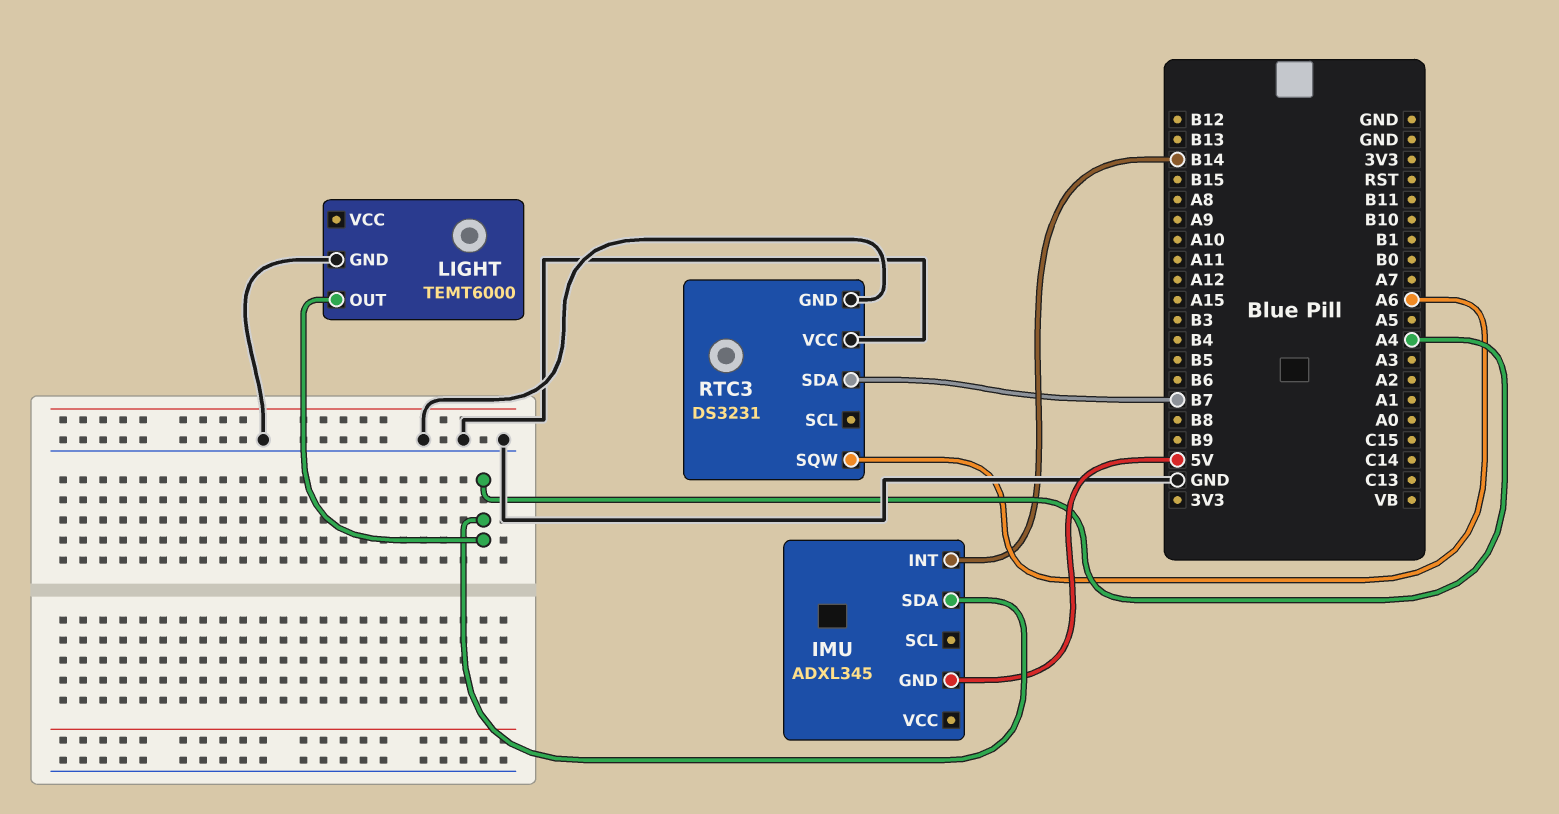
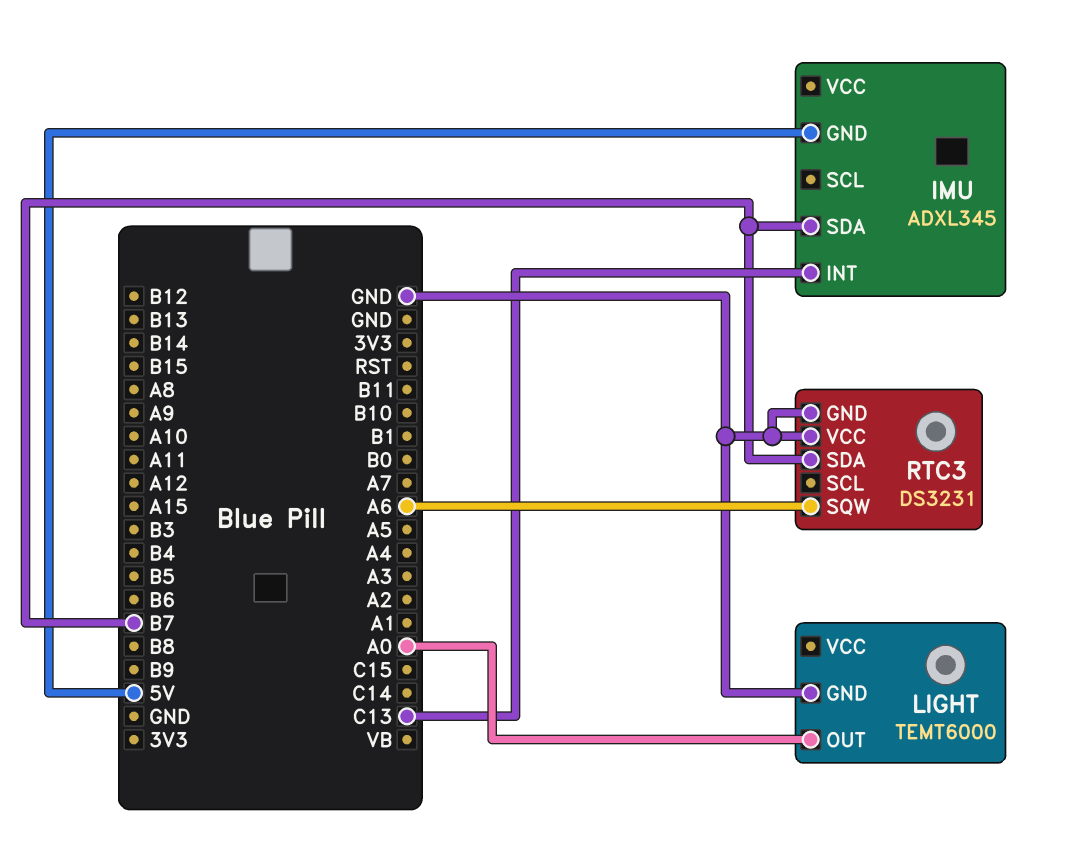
IMU pin INT: B14 -> C13
IMU pin SDA: A4 -> B7
LIGHT pin OUT: A4 -> A0

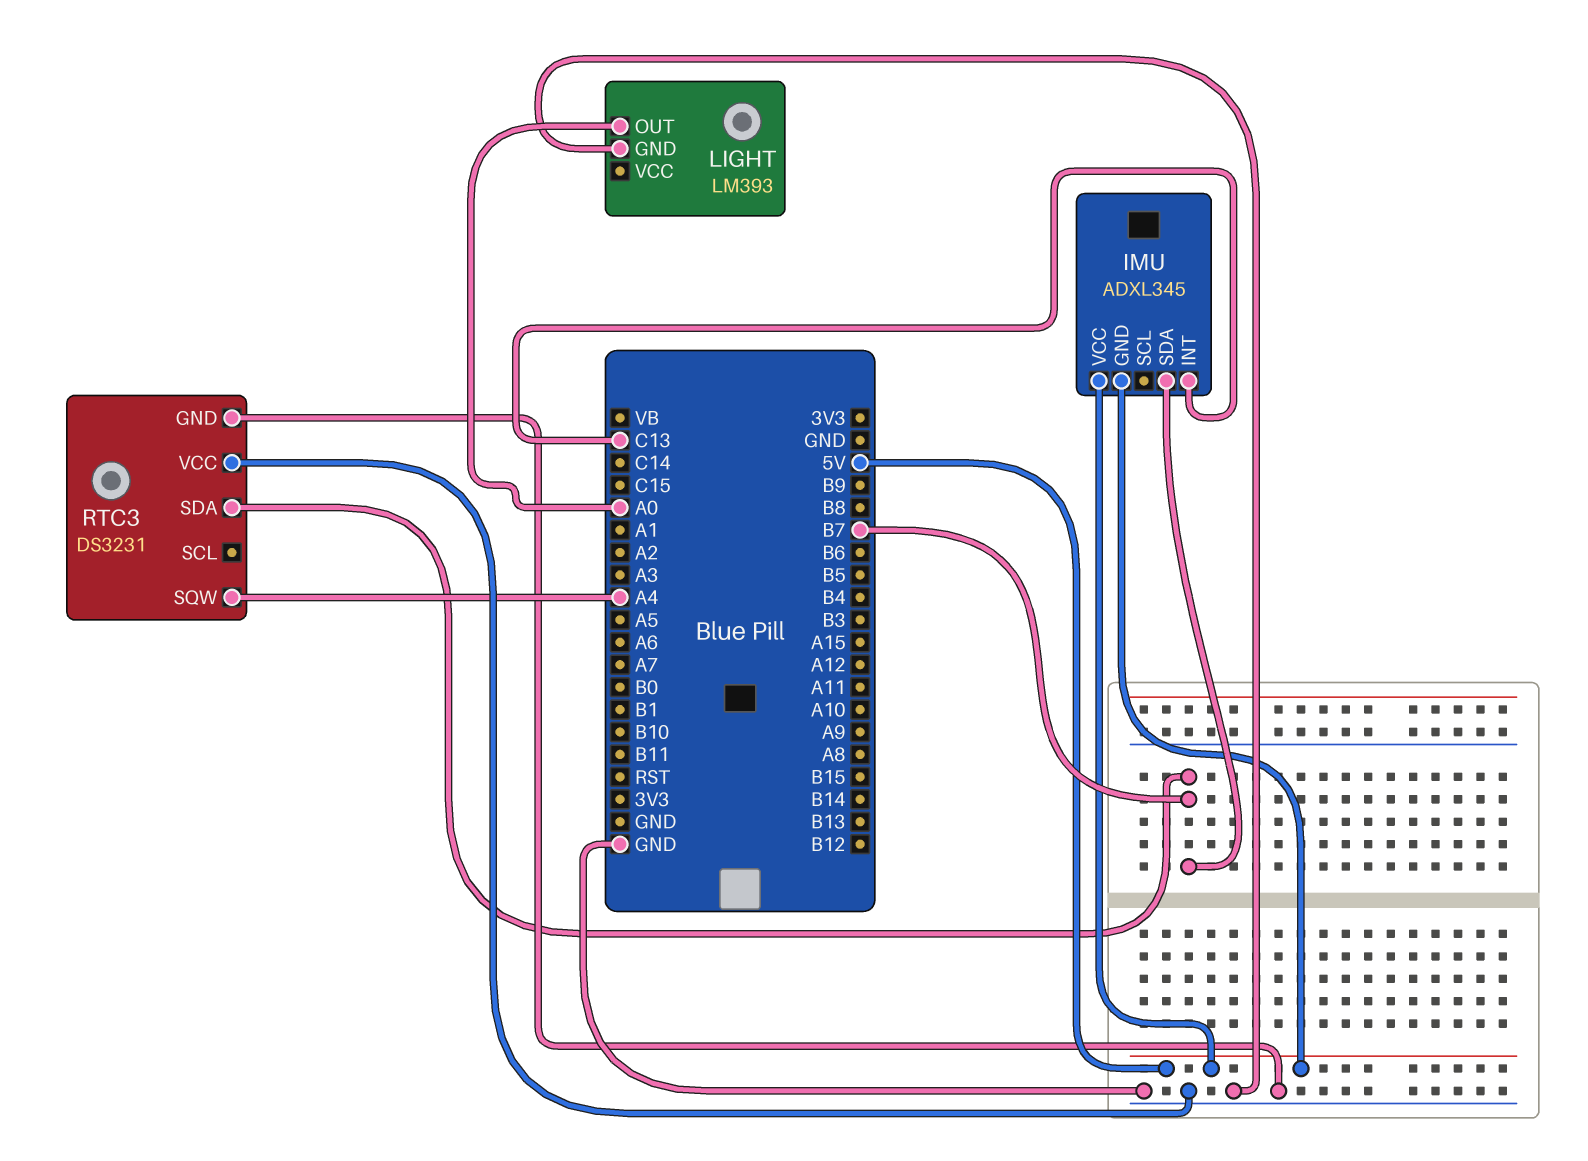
IMU pin VCC: none -> 5V
LIGHT: TEMT6000 -> LM393
RTC3 pin SQW: A6 -> A4

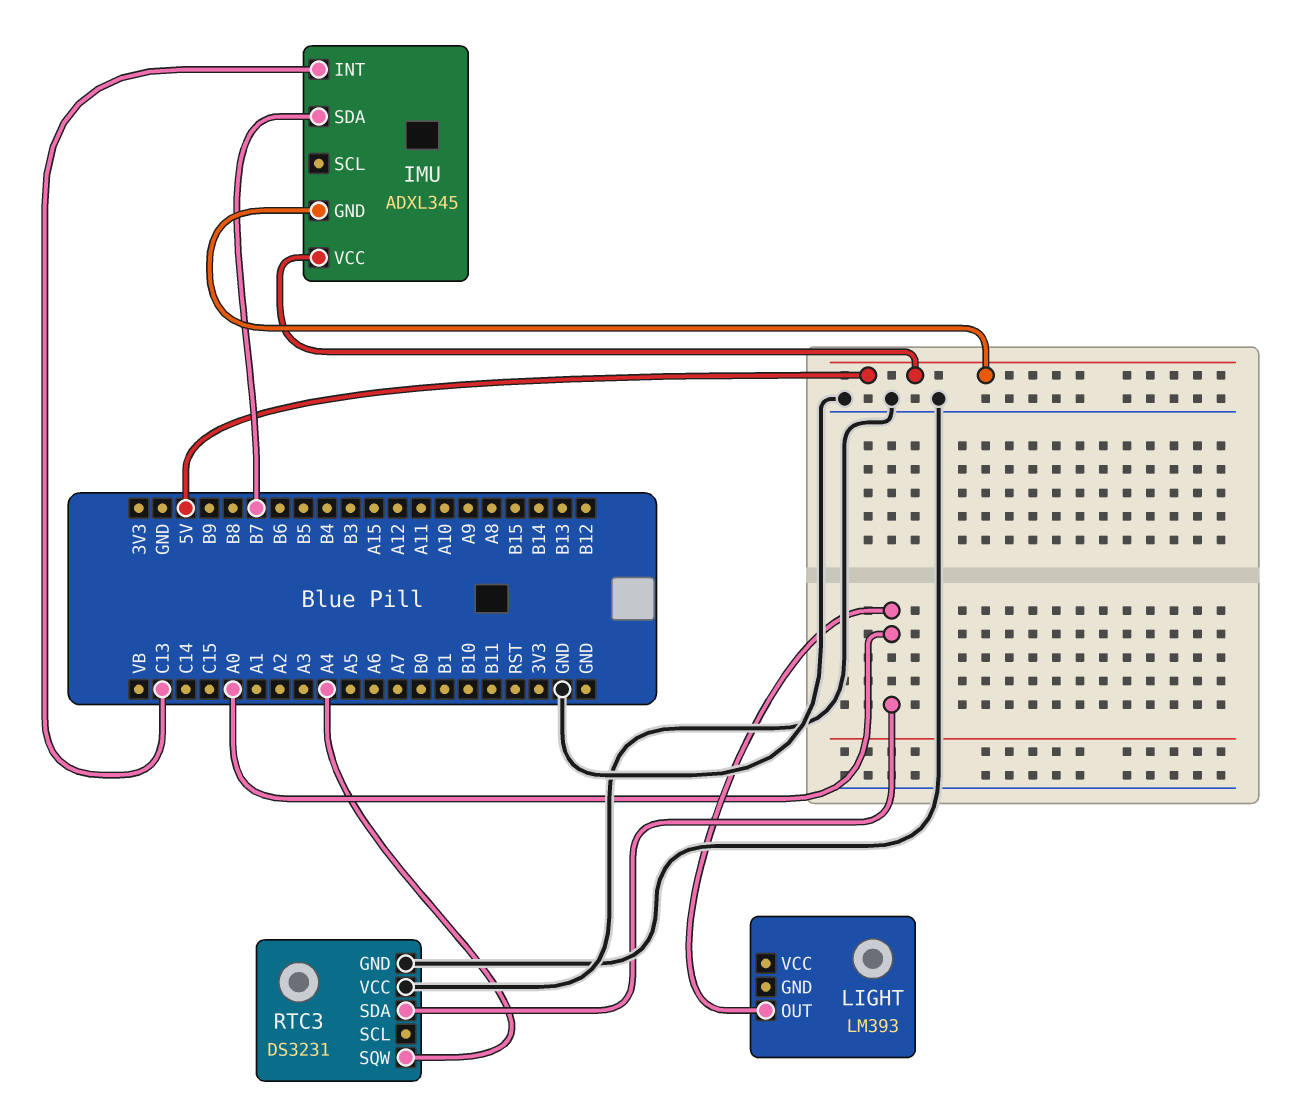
LIGHT pin GND: GND -> none
RTC3 pin SDA: B7 -> A0

